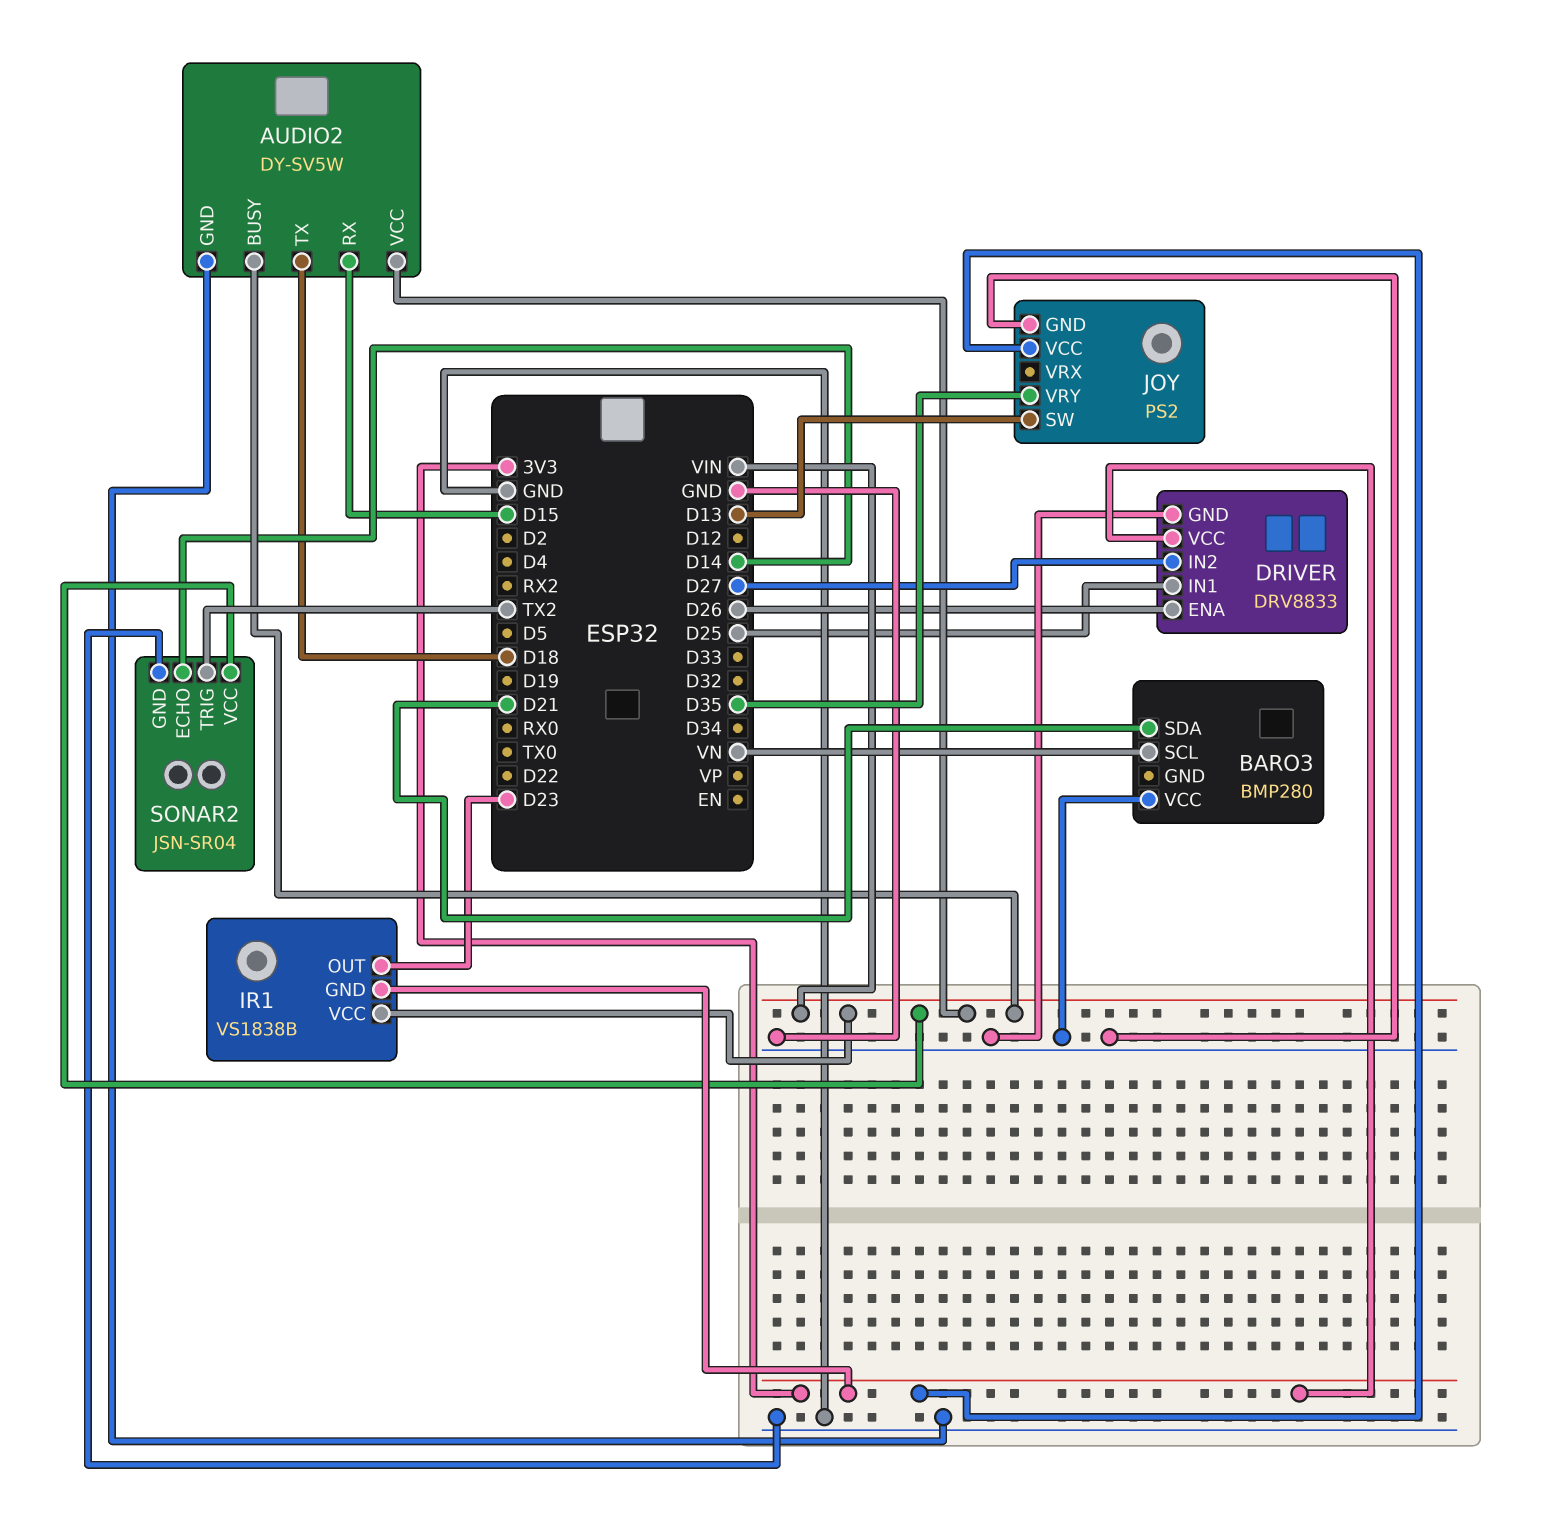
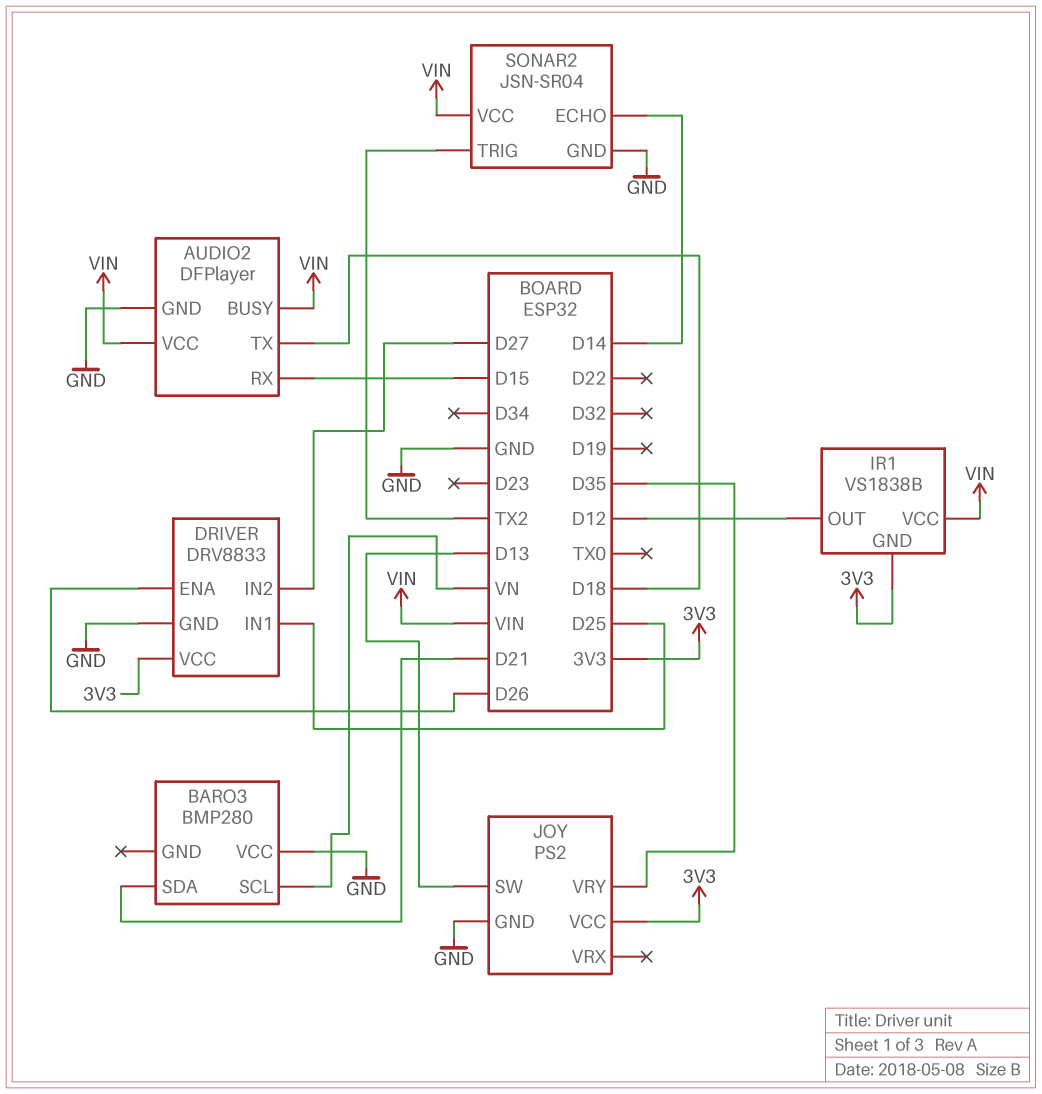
AUDIO2: DY-SV5W -> DFPlayer
IR1 pin OUT: D23 -> D12

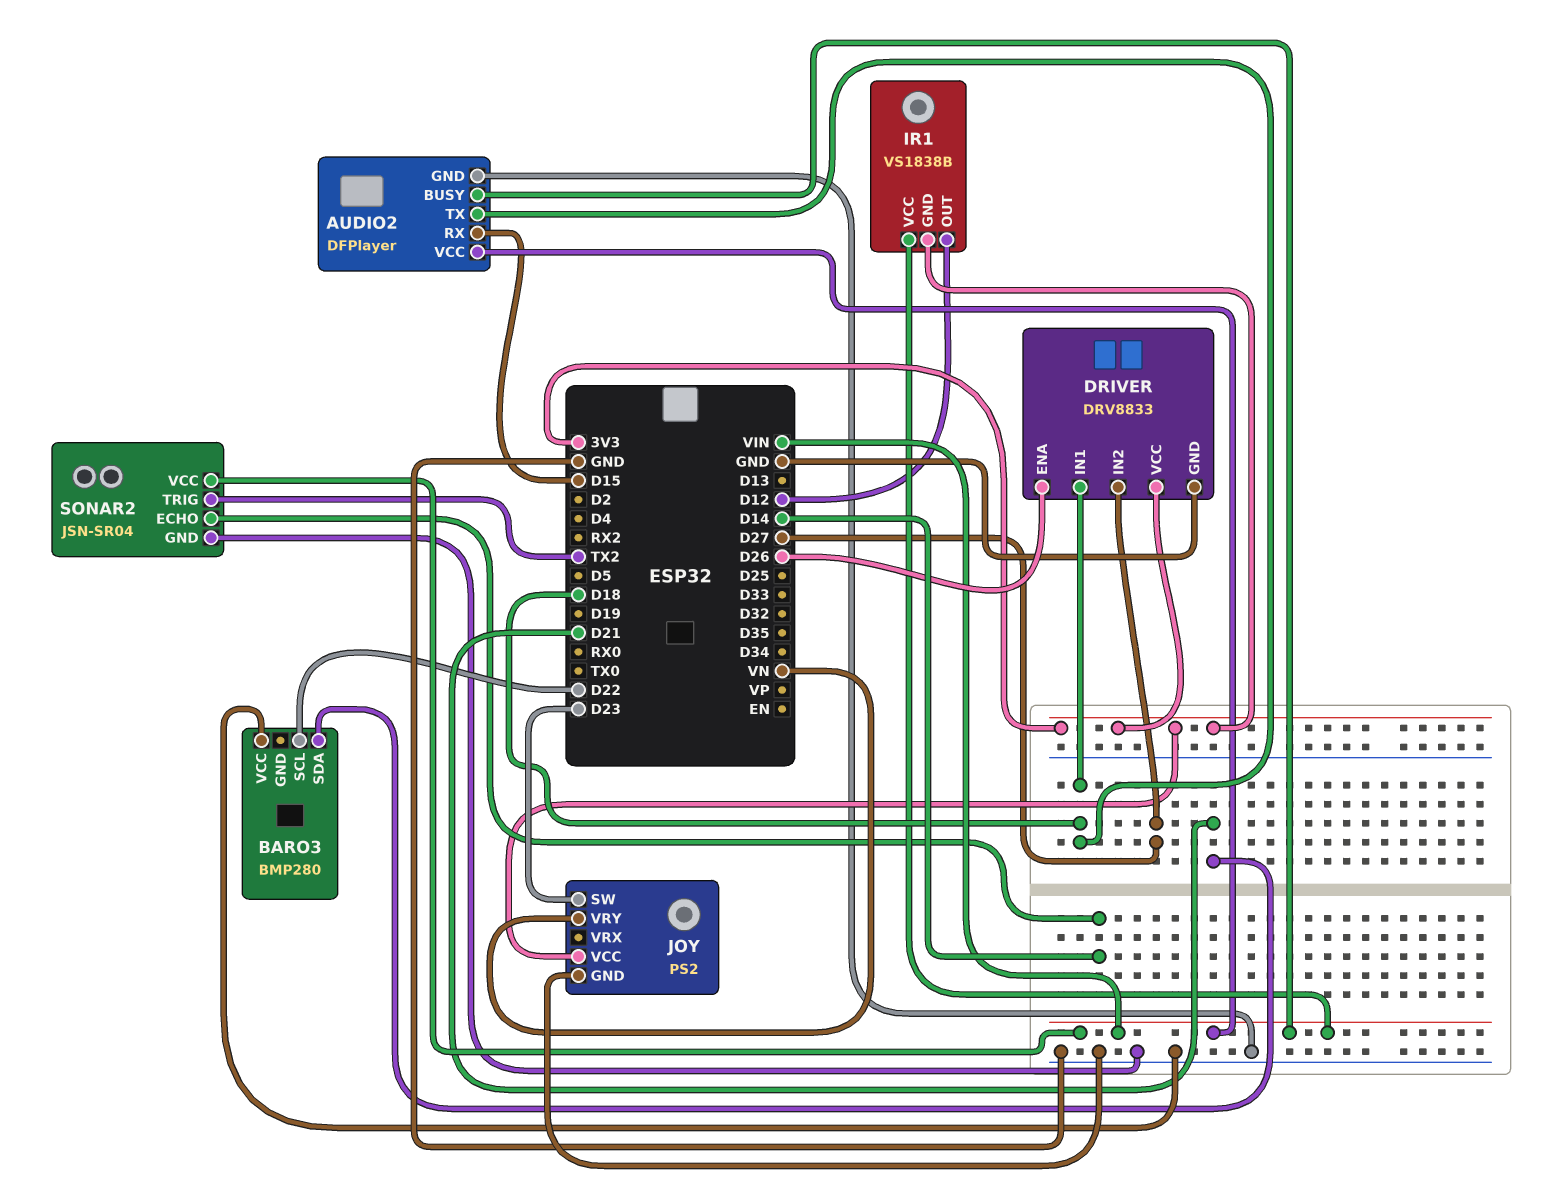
BARO3 pin SCL: VN -> D22
DRIVER pin IN1: D25 -> D18
JOY pin SW: D13 -> D23
JOY pin VRY: D35 -> VN

